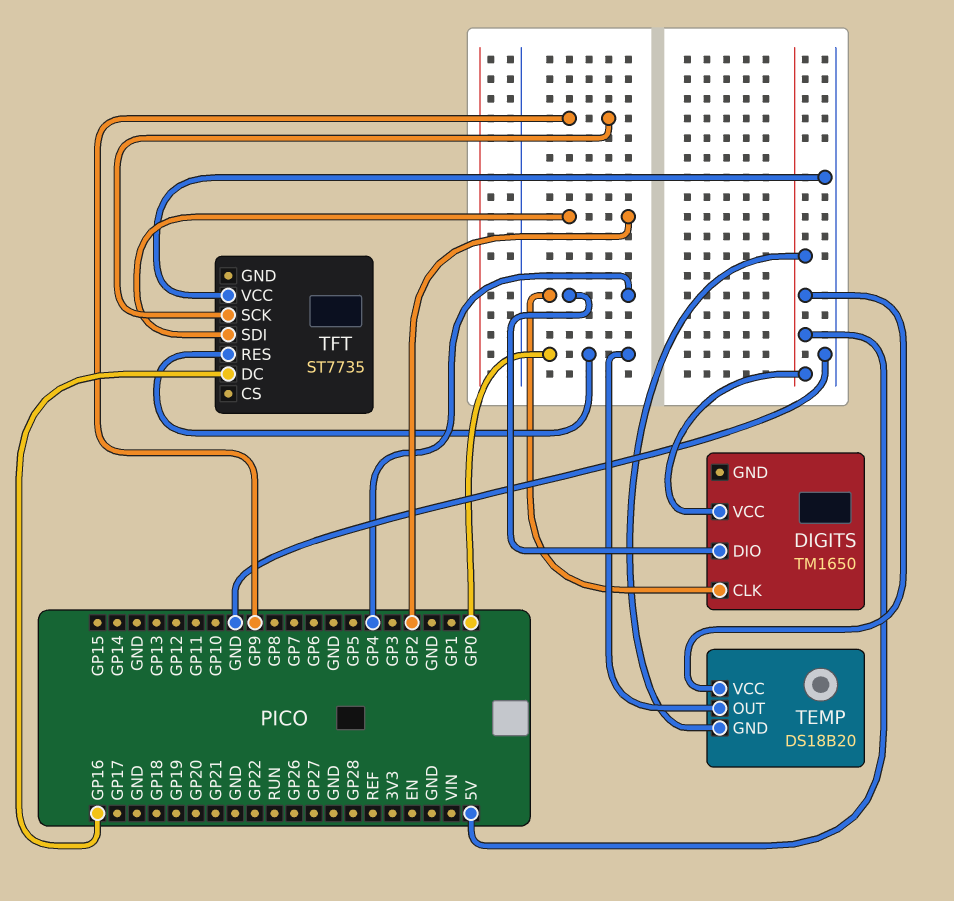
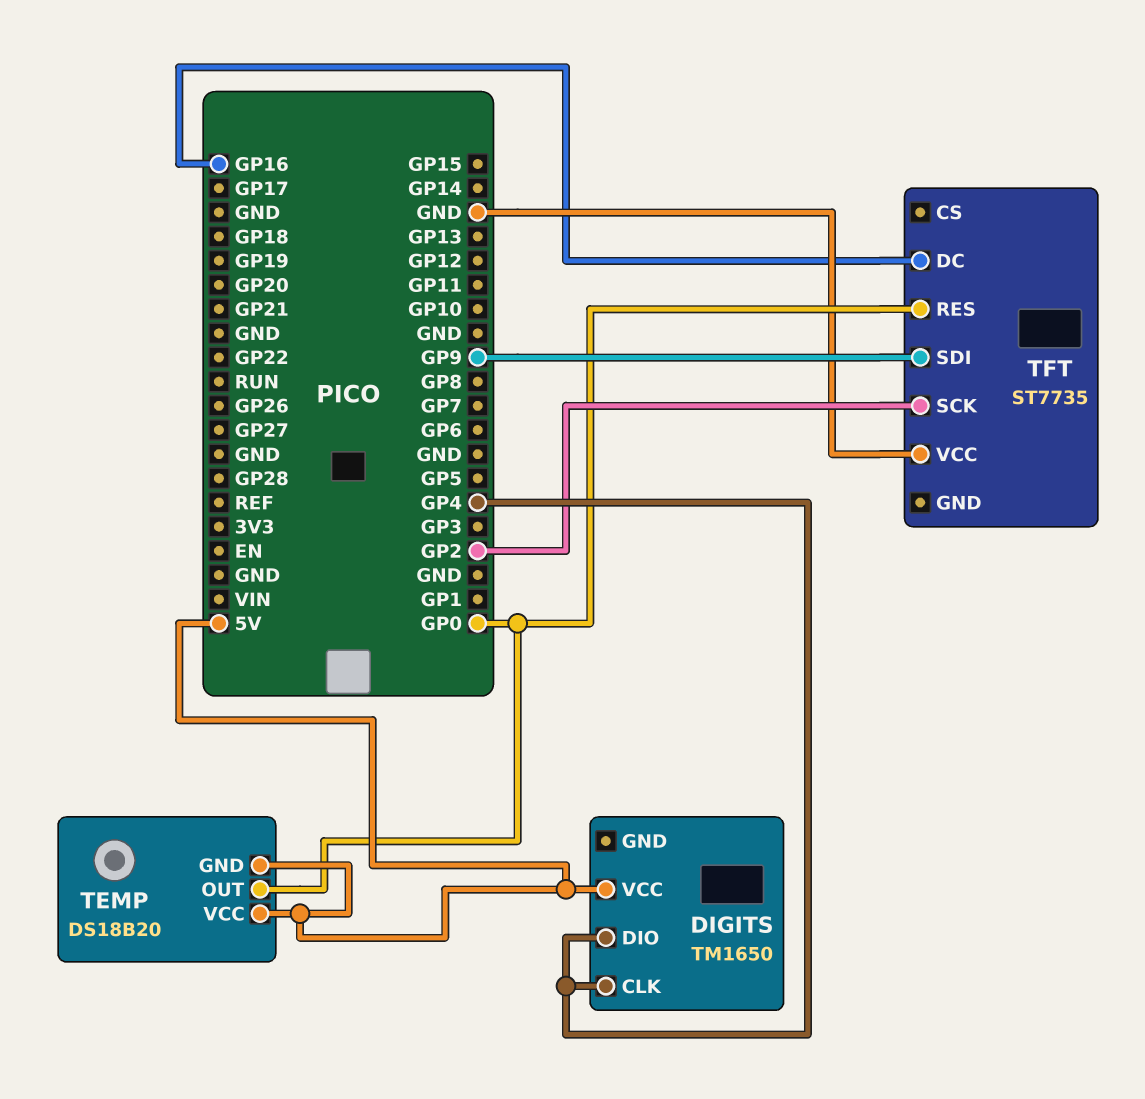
TFT pin SCK: GP9 -> GP2
TFT pin SDI: GP2 -> GP9

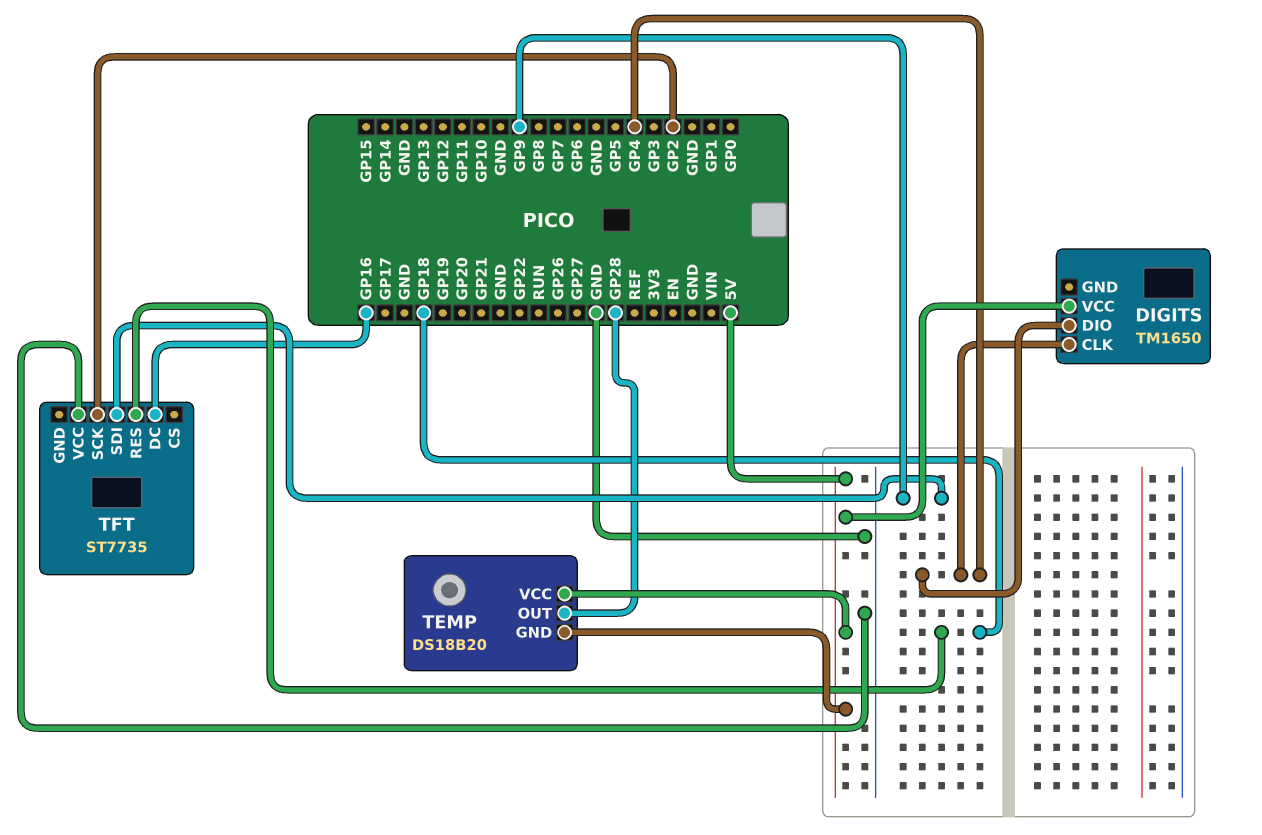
TEMP pin OUT: GP0 -> GP28
TFT pin RES: GP0 -> GP18

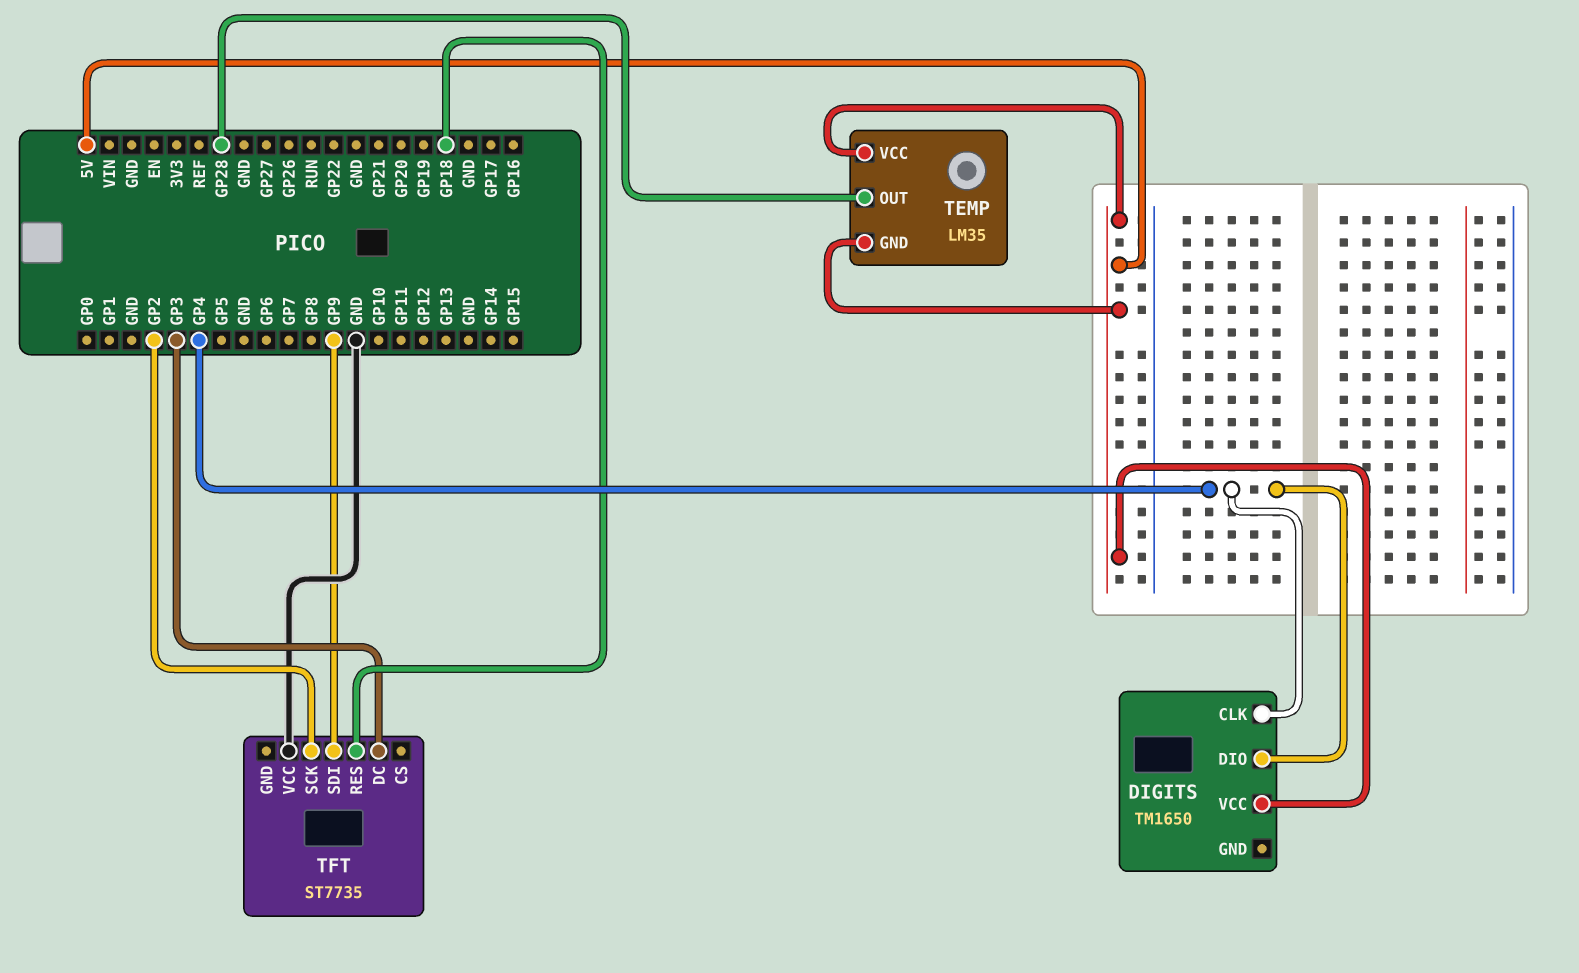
TEMP: DS18B20 -> LM35
TFT pin DC: GP16 -> GP3

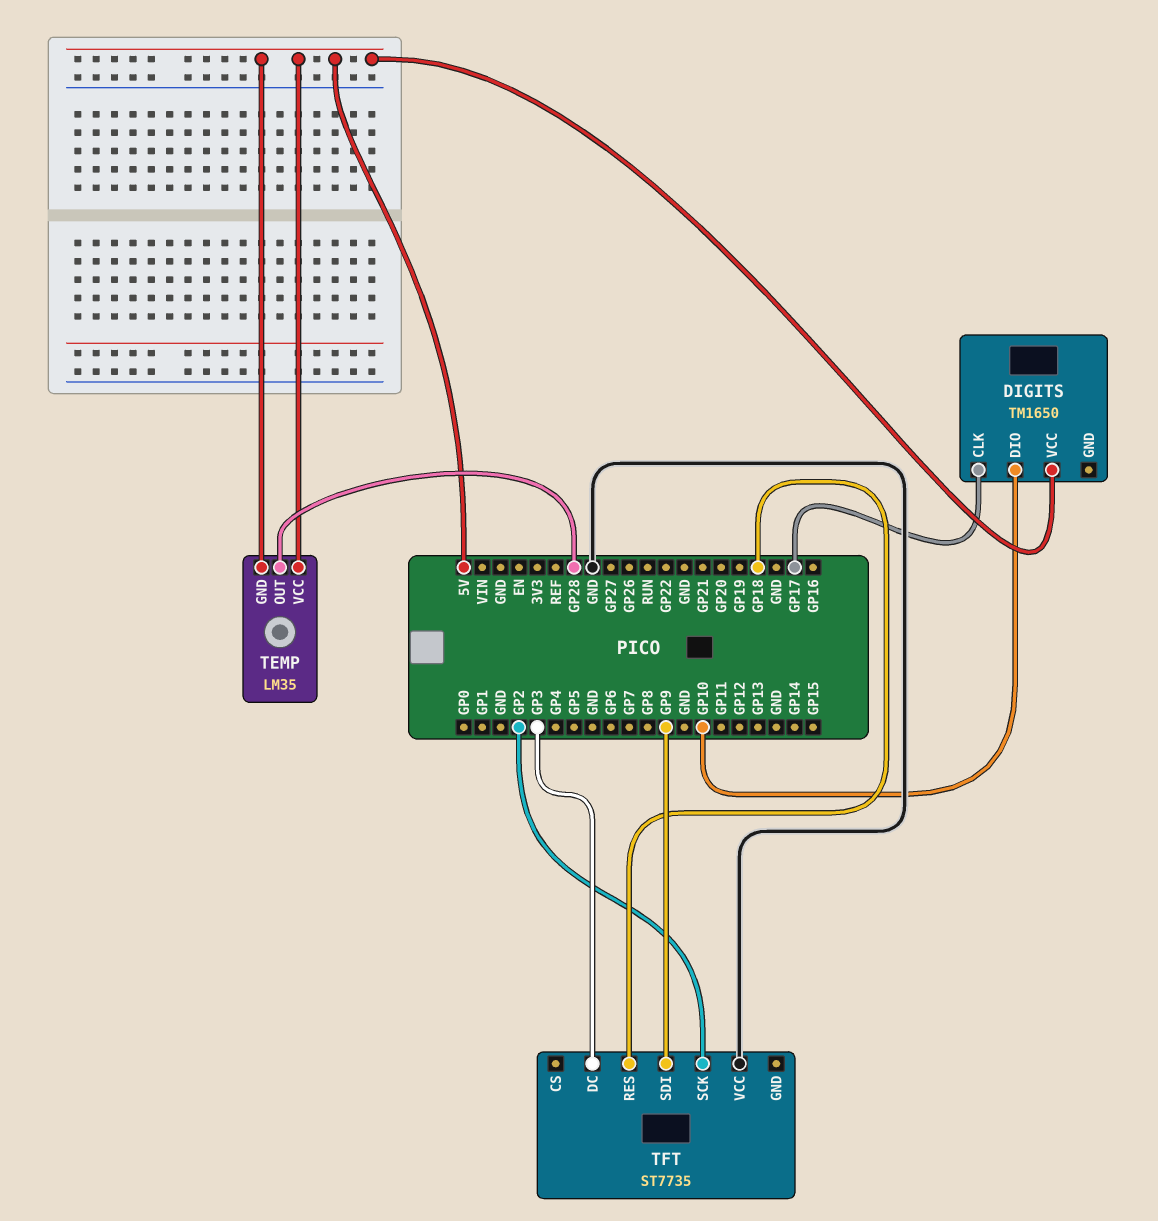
DIGITS pin CLK: GP4 -> GP17
DIGITS pin DIO: GP4 -> GP10

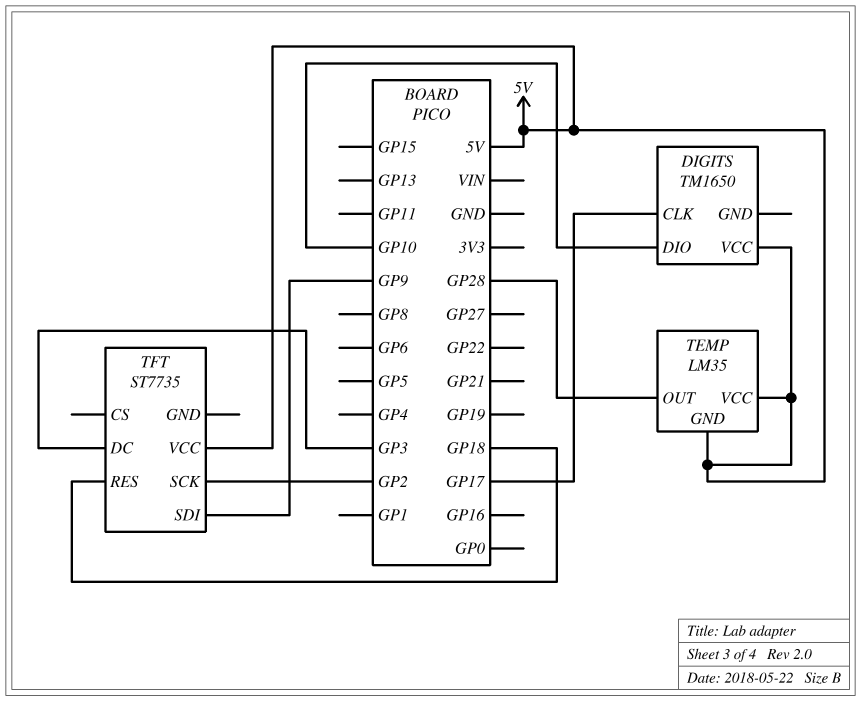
TFT pin VCC: GND -> 5V

